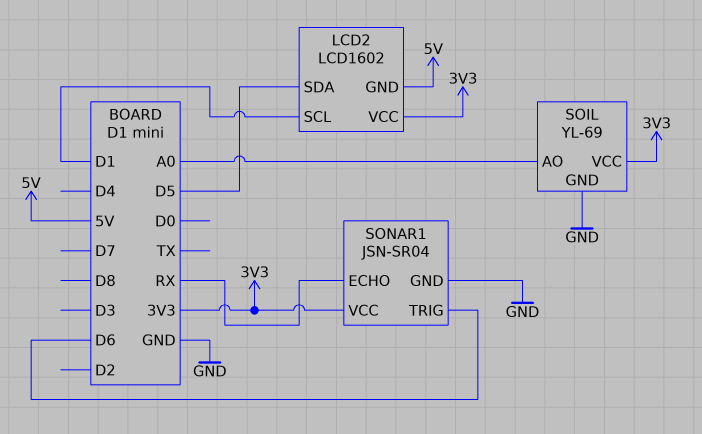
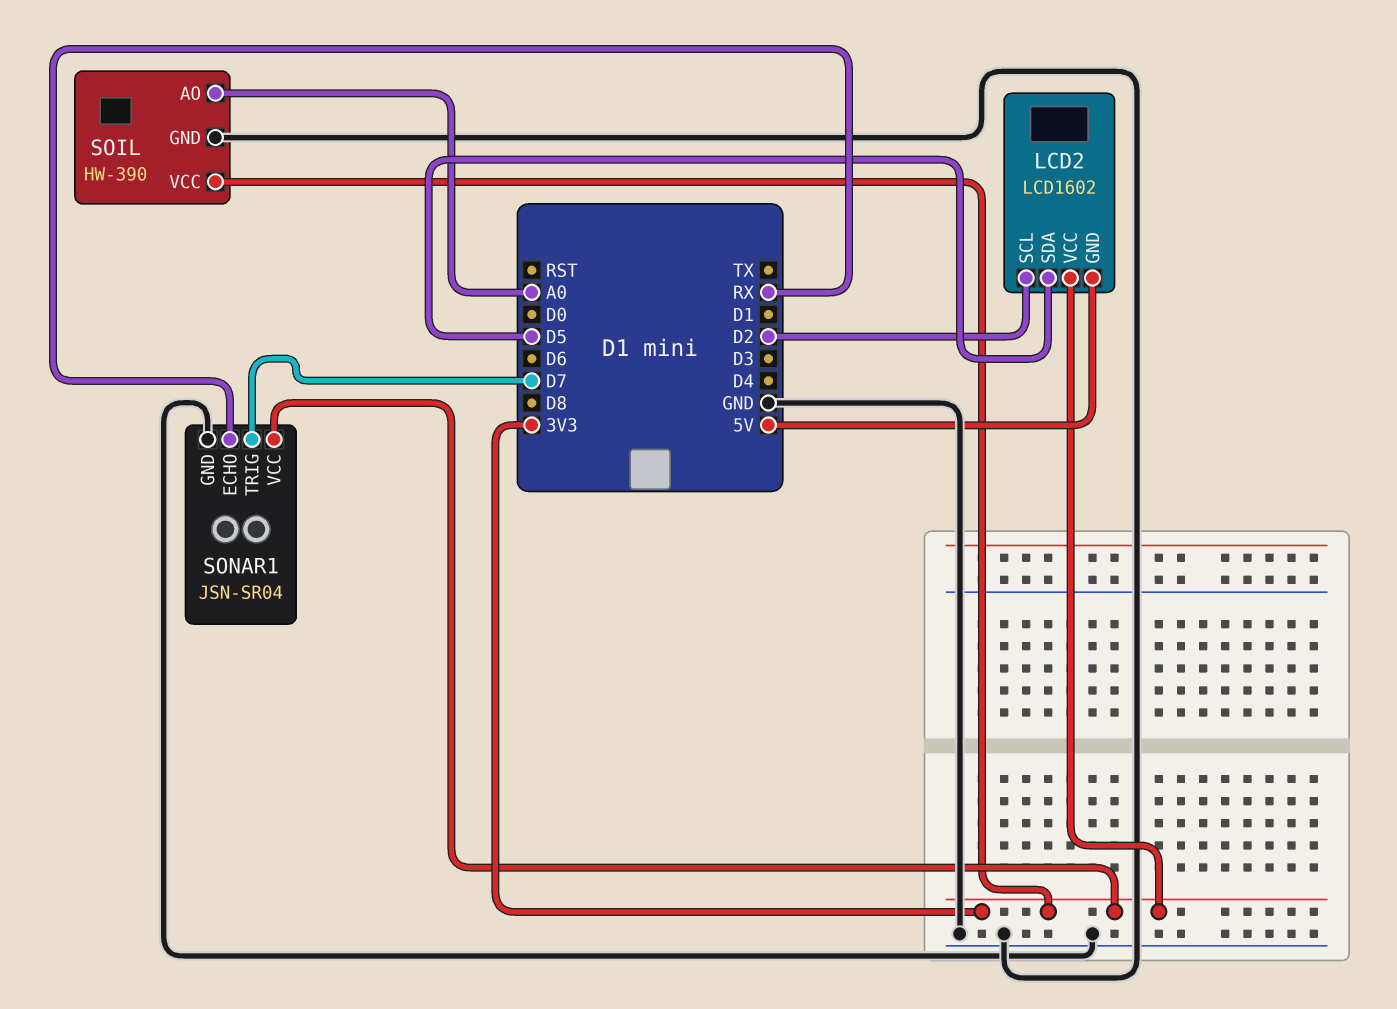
LCD2 pin SCL: D1 -> D2
SOIL: YL-69 -> HW-390
SONAR1 pin TRIG: D6 -> D7

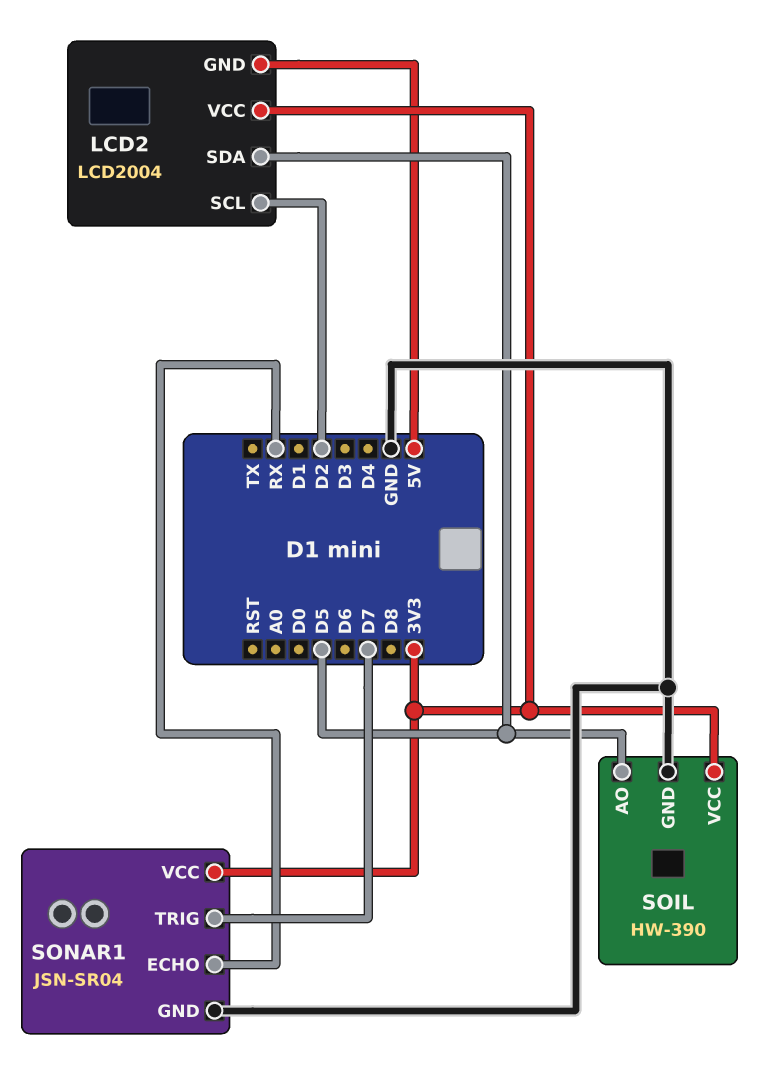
LCD2: LCD1602 -> LCD2004
SOIL pin AO: A0 -> D5

